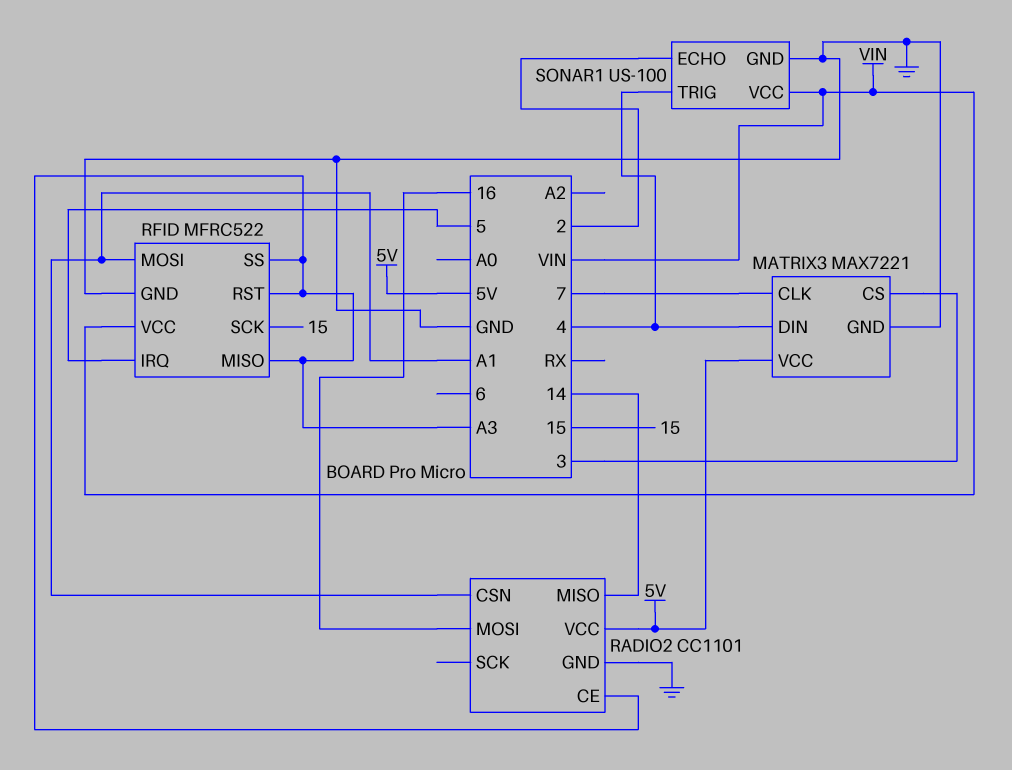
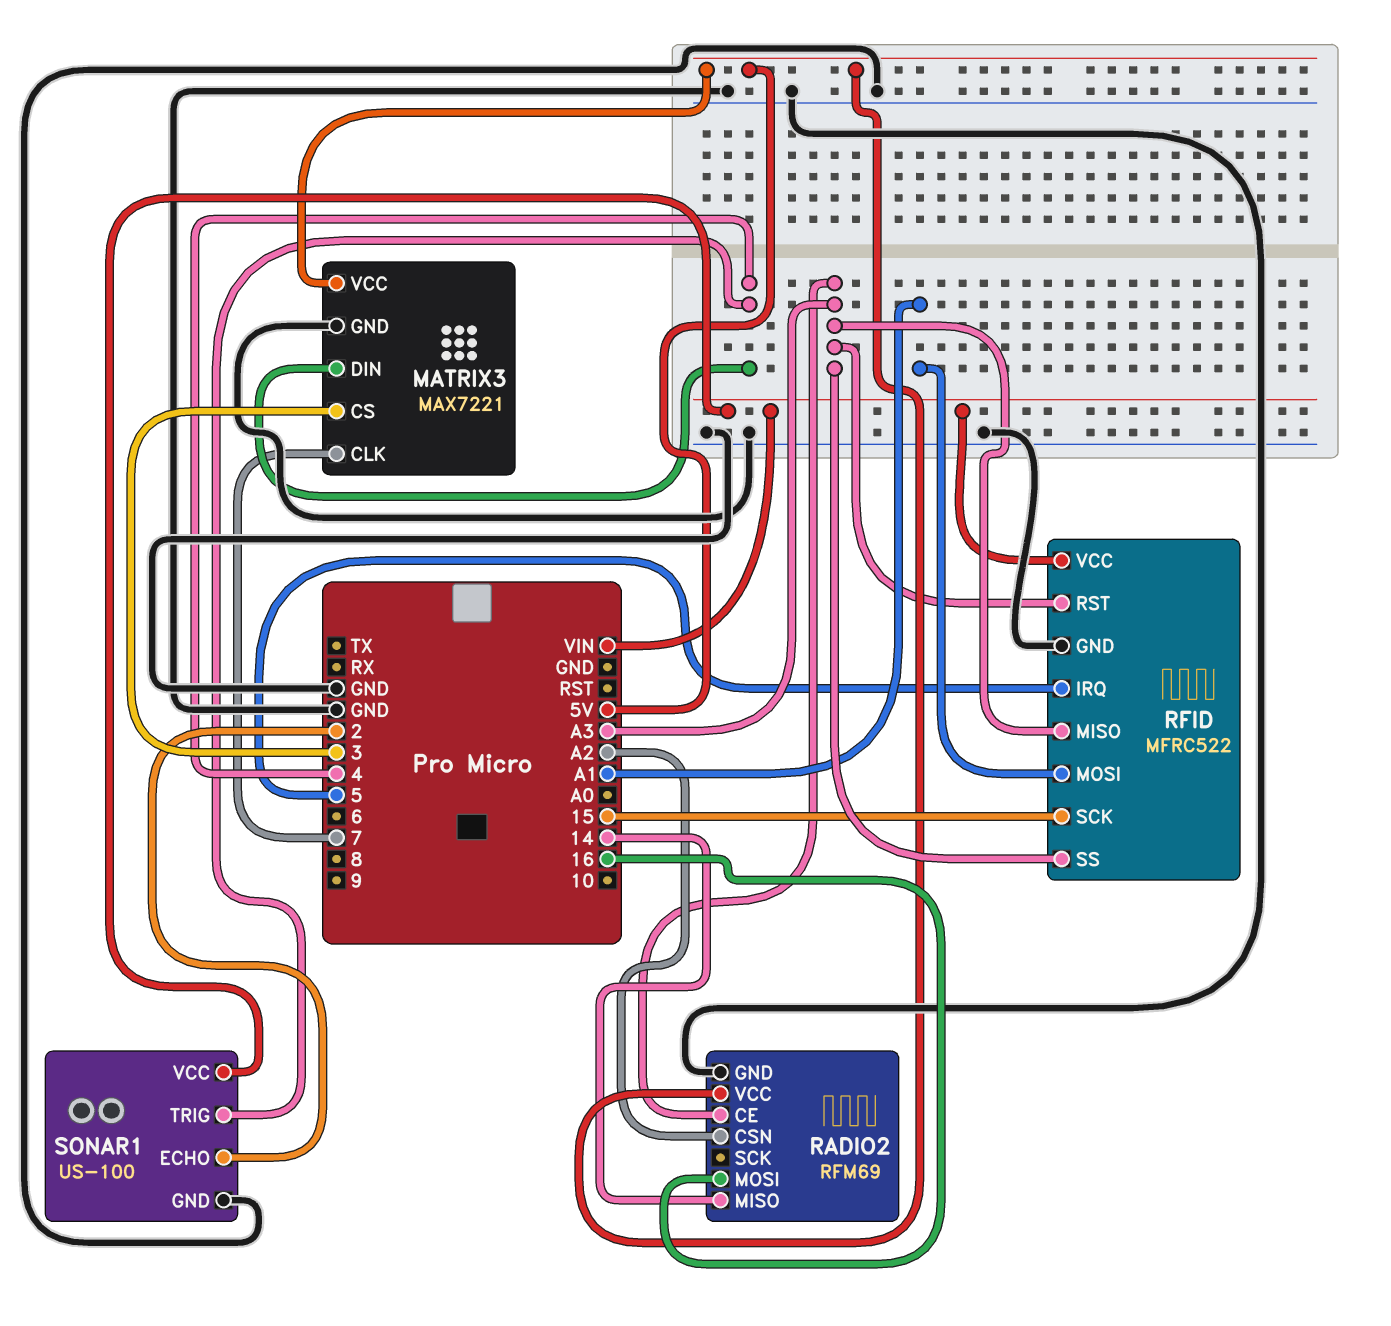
RADIO2: CC1101 -> RFM69
RADIO2 pin CSN: A1 -> A2

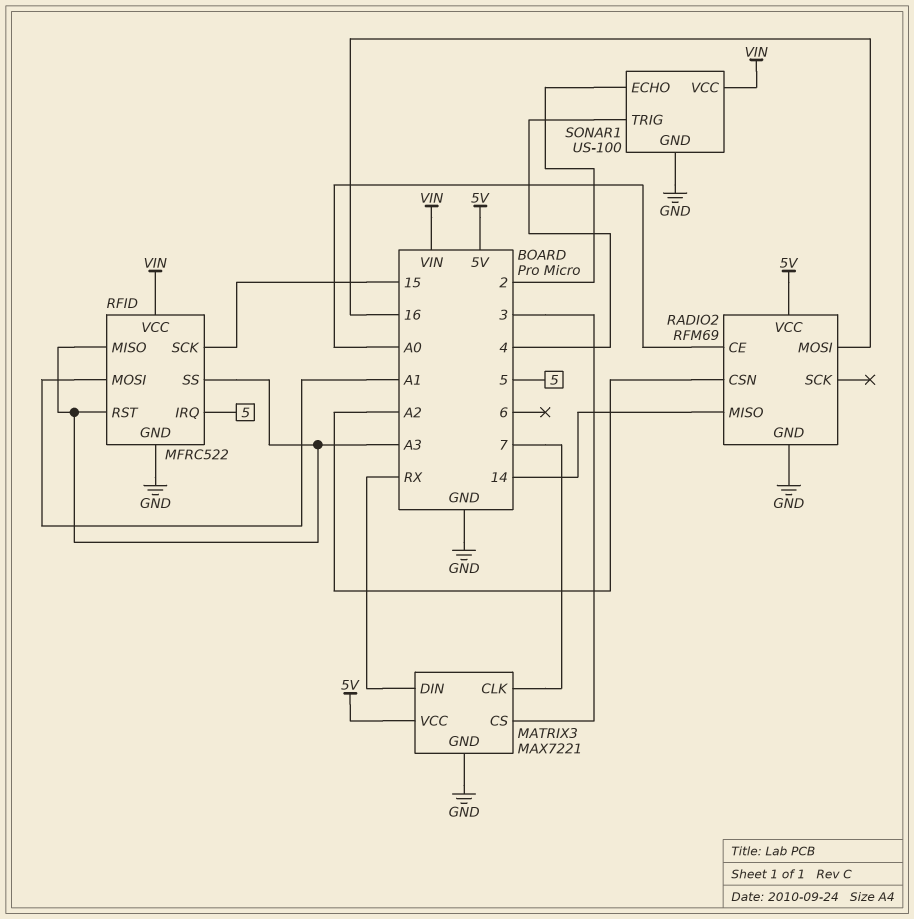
MATRIX3 pin DIN: 4 -> RX
RADIO2 pin CE: A3 -> A0

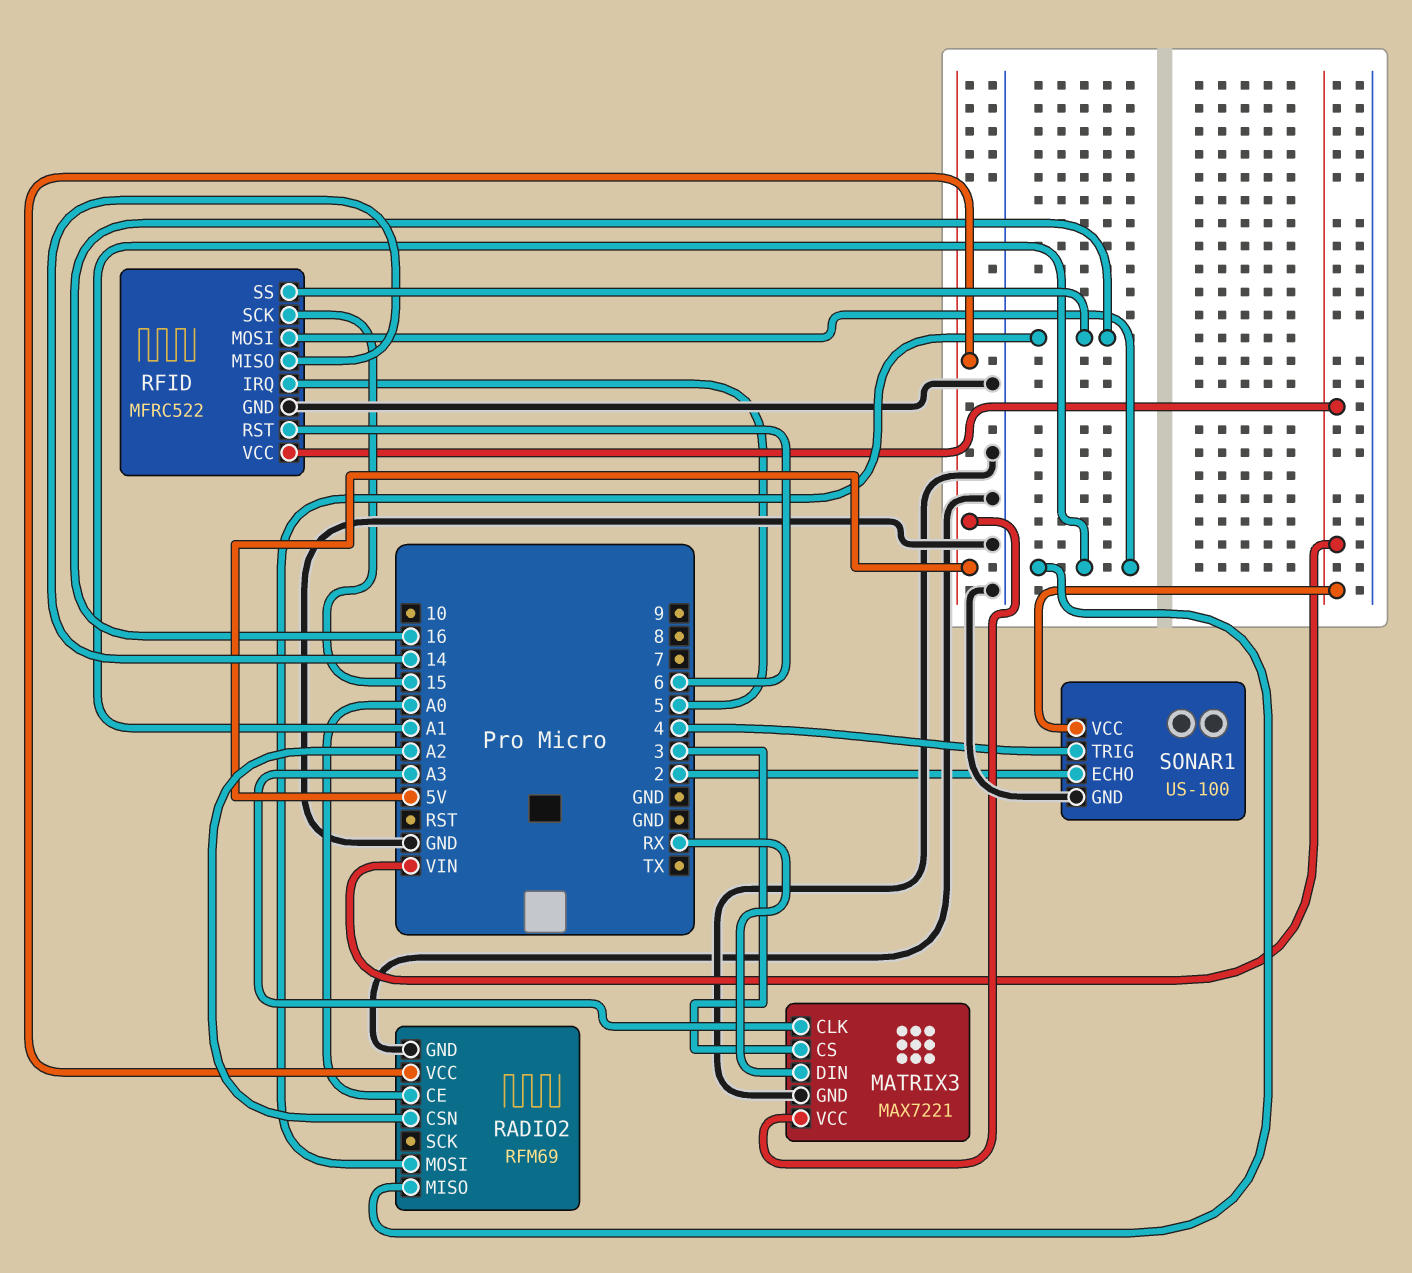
MATRIX3 pin CLK: 7 -> A3
RADIO2 pin MISO: 14 -> A1
RFID pin MISO: A3 -> 14
RFID pin RST: A3 -> 6
RFID pin SS: A3 -> 16

